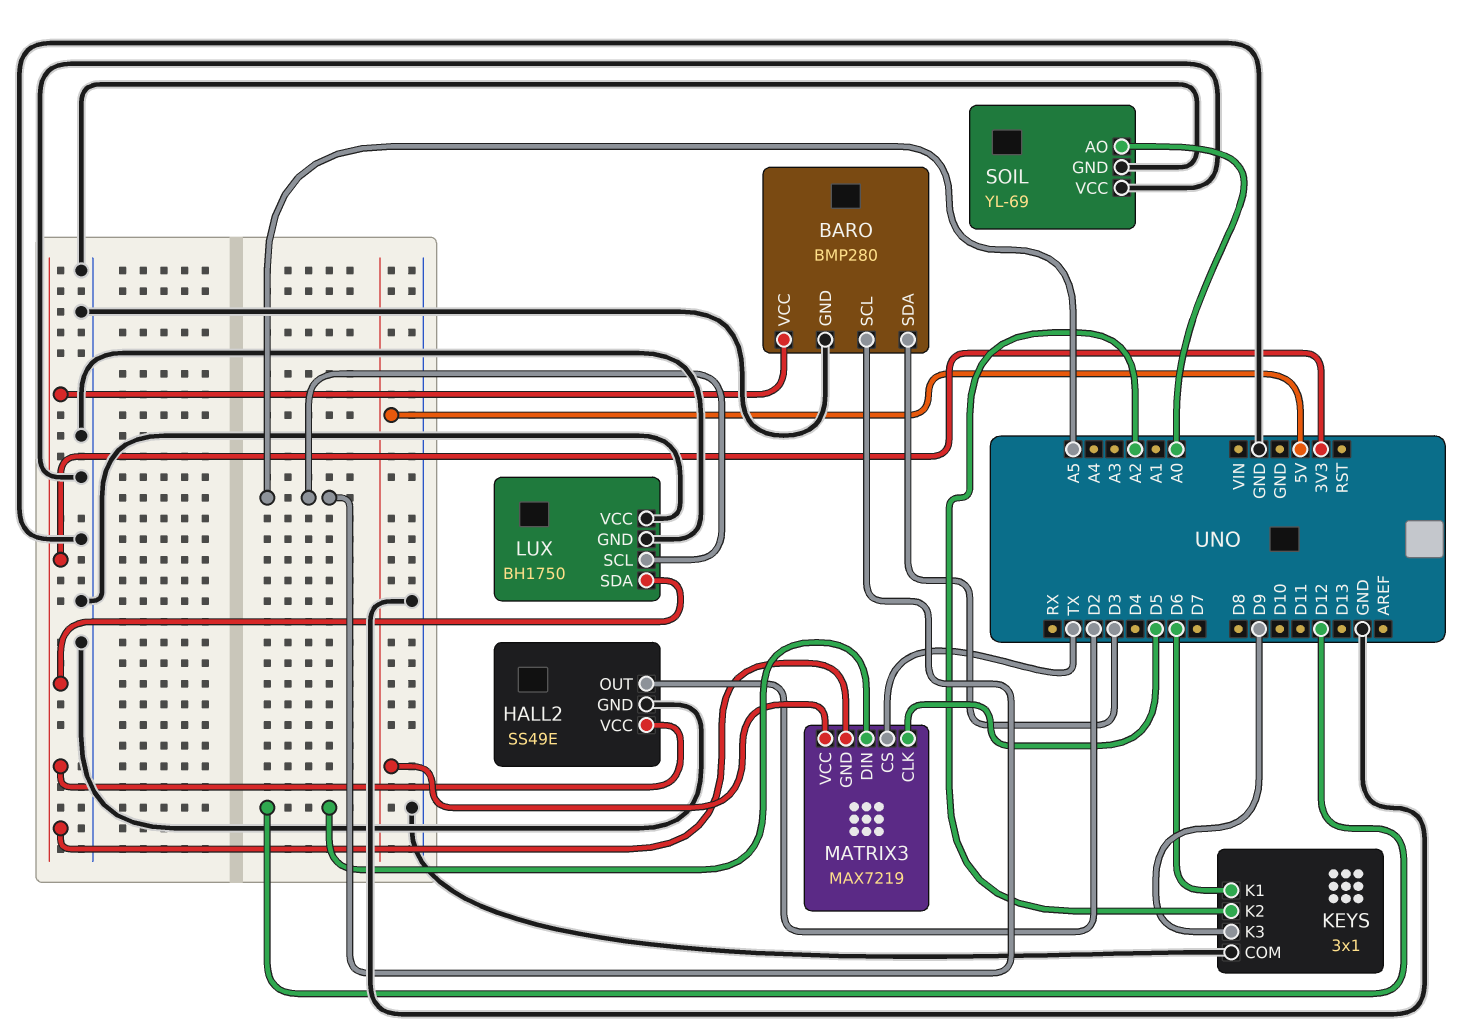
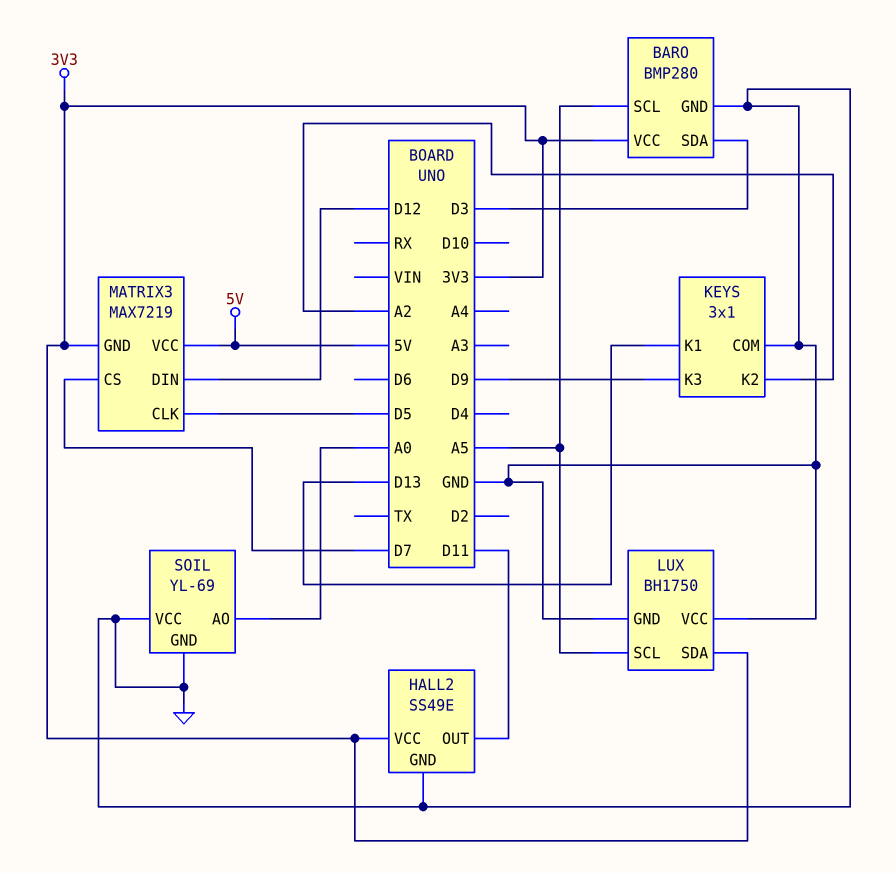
HALL2 pin OUT: D2 -> D11
KEYS pin K1: D6 -> D13
MATRIX3 pin CS: TX -> D7

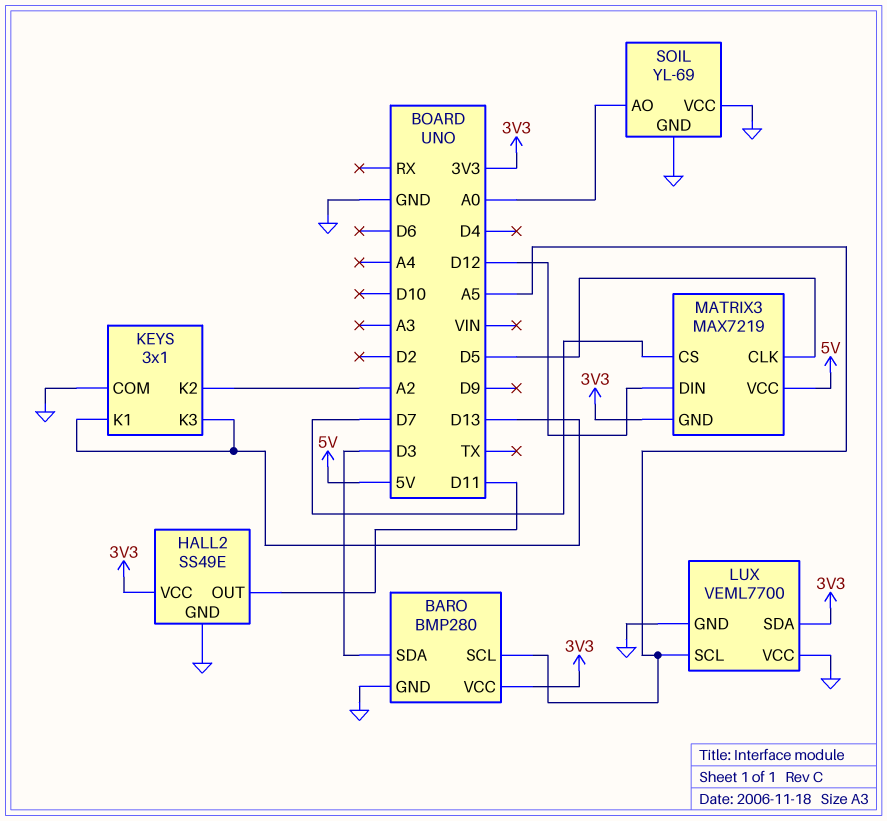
KEYS pin K3: D9 -> D13
LUX: BH1750 -> VEML7700

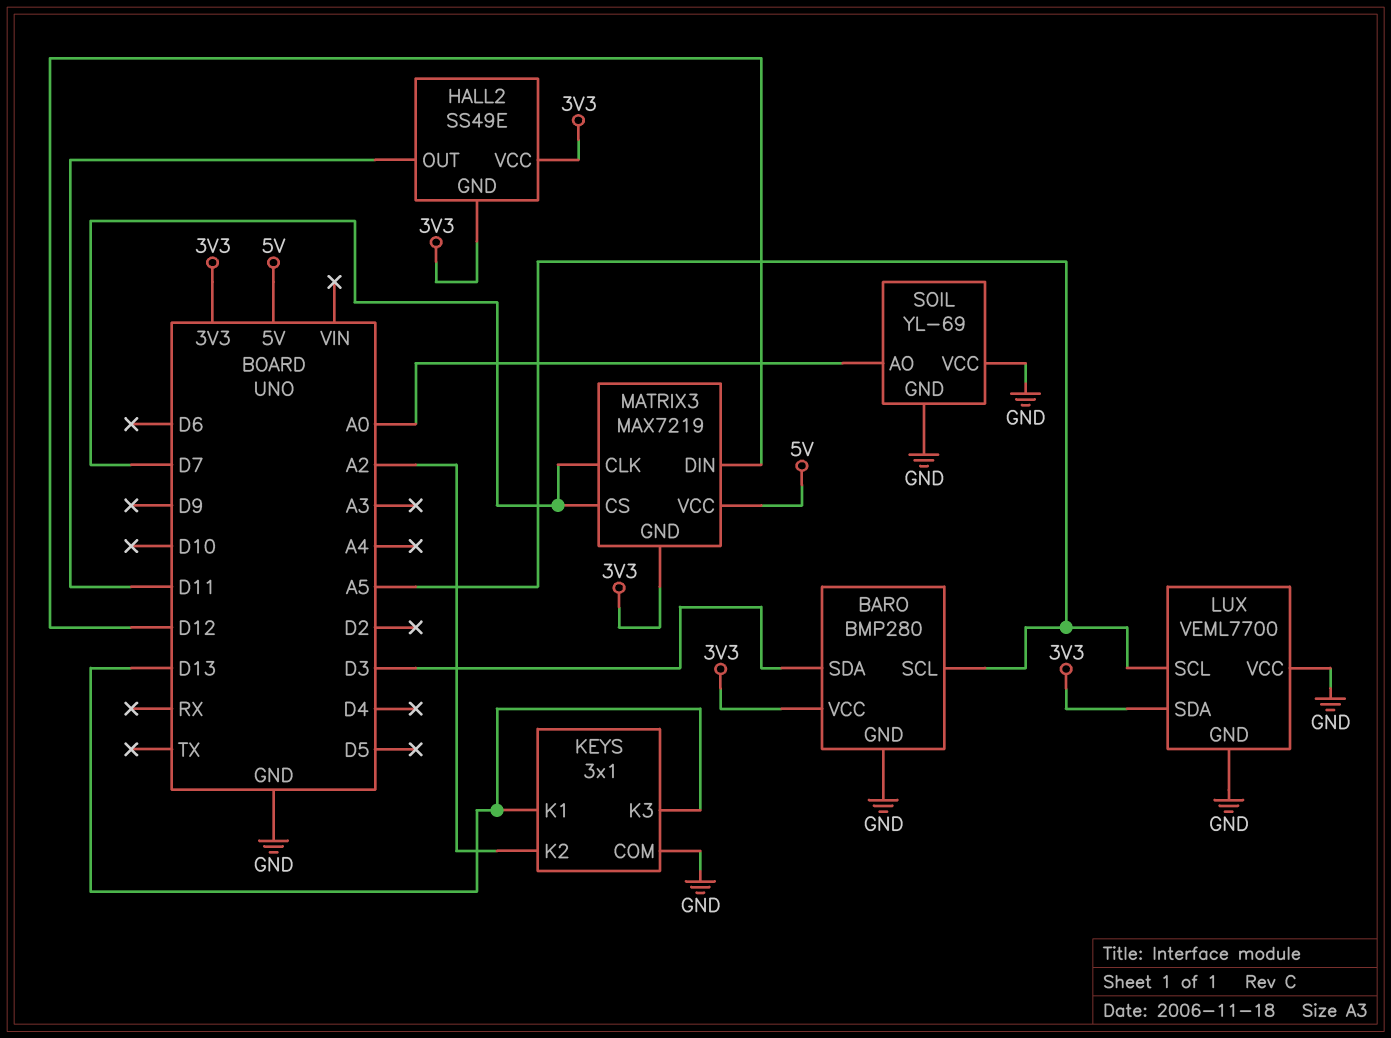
HALL2 pin GND: GND -> 3V3
MATRIX3 pin CLK: D5 -> D7

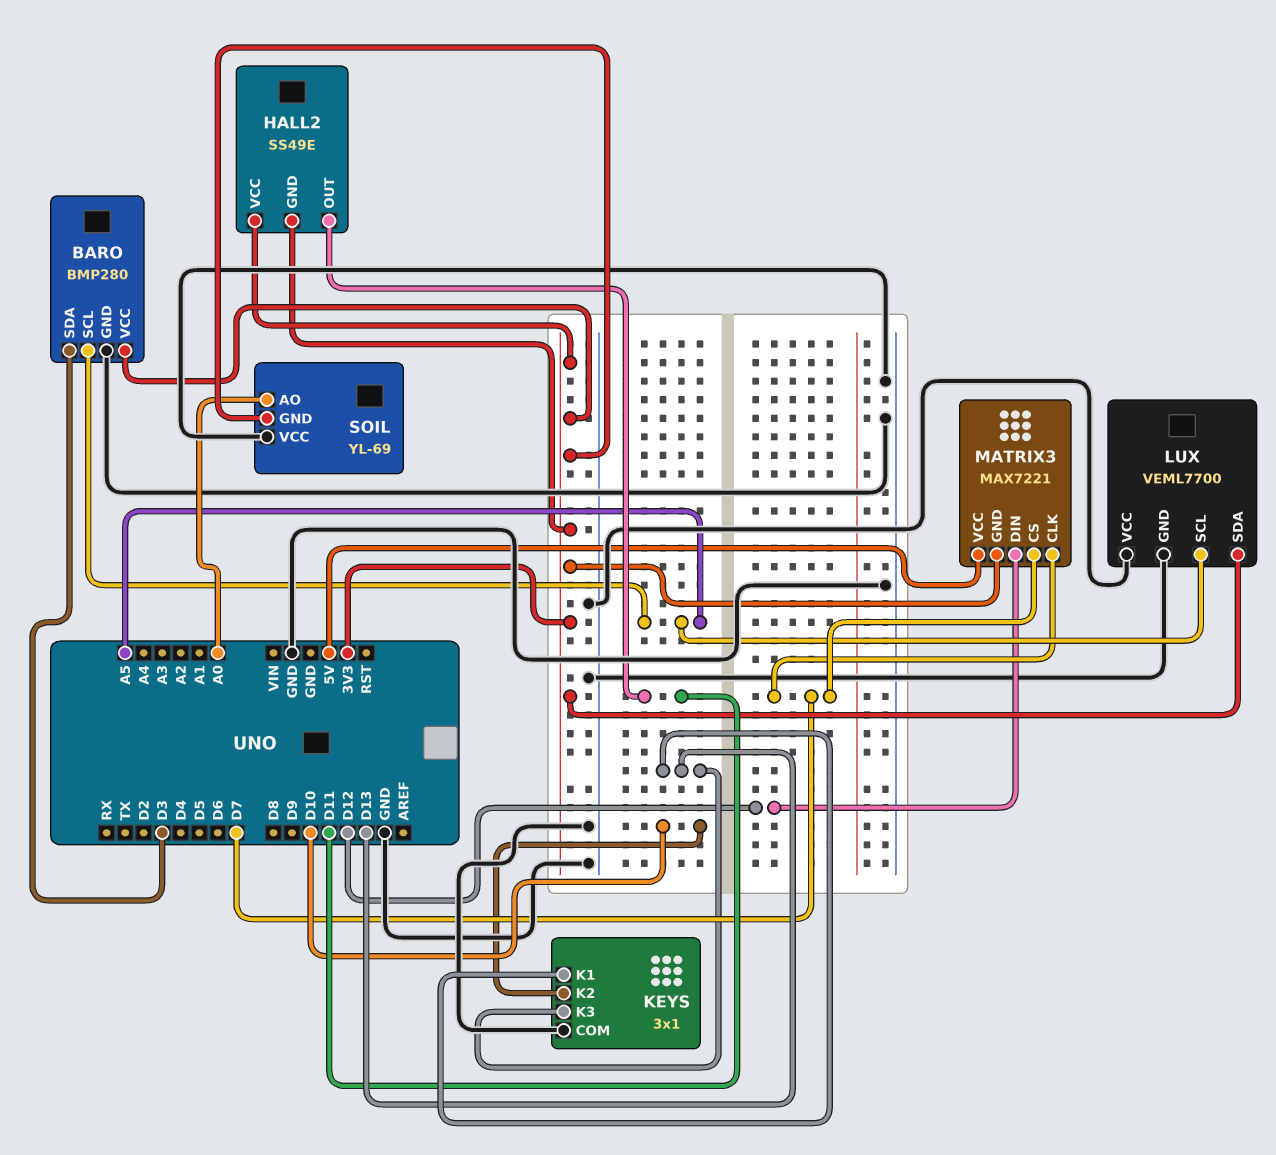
KEYS pin K2: A2 -> D10
MATRIX3: MAX7219 -> MAX7221
SOIL pin GND: GND -> 3V3

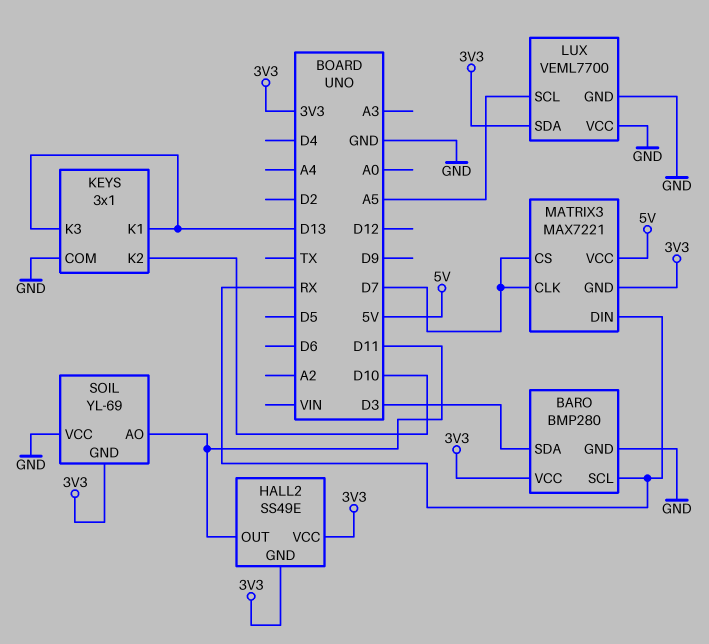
BARO pin SCL: A5 -> RX
MATRIX3 pin DIN: D12 -> RX
SOIL pin AO: A0 -> D11

